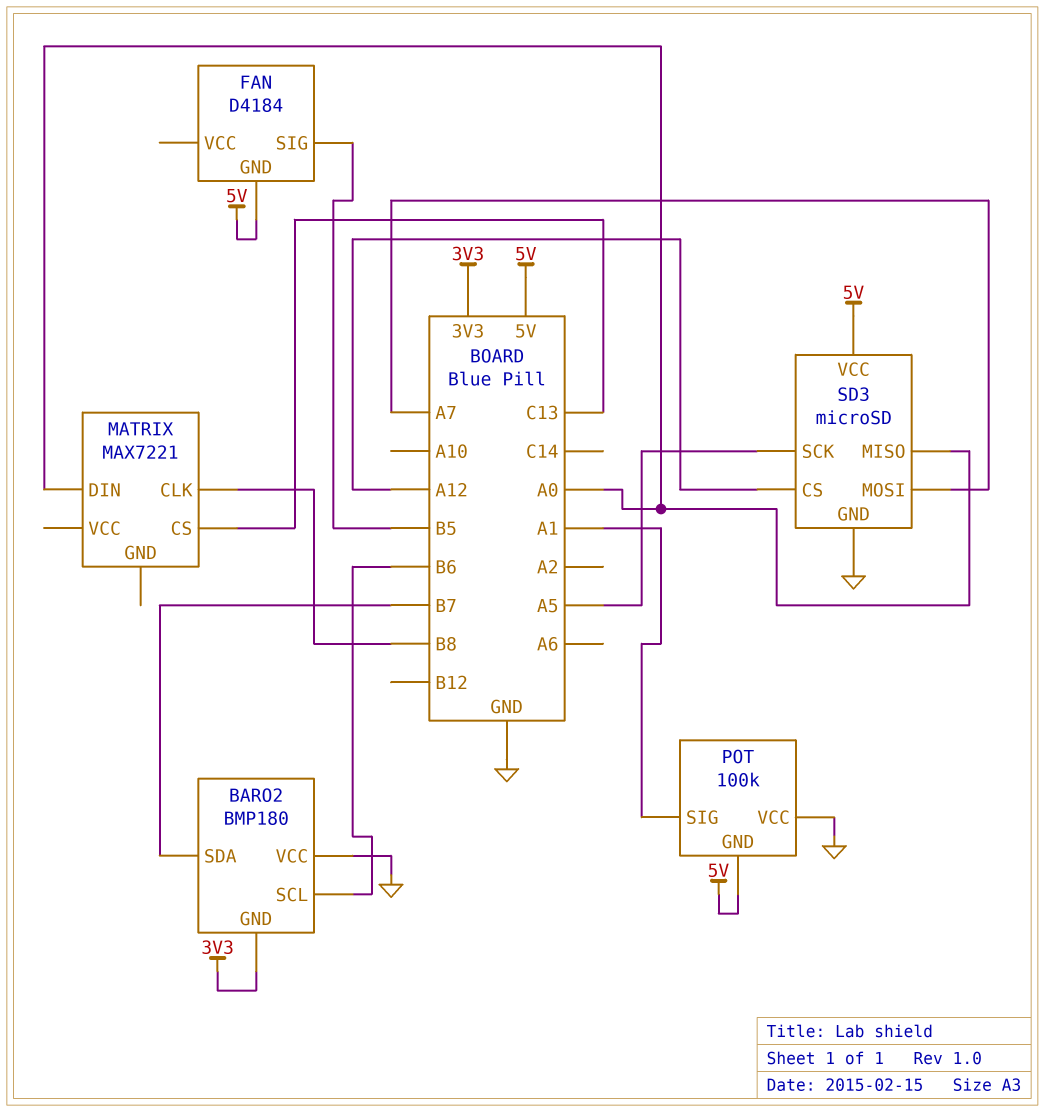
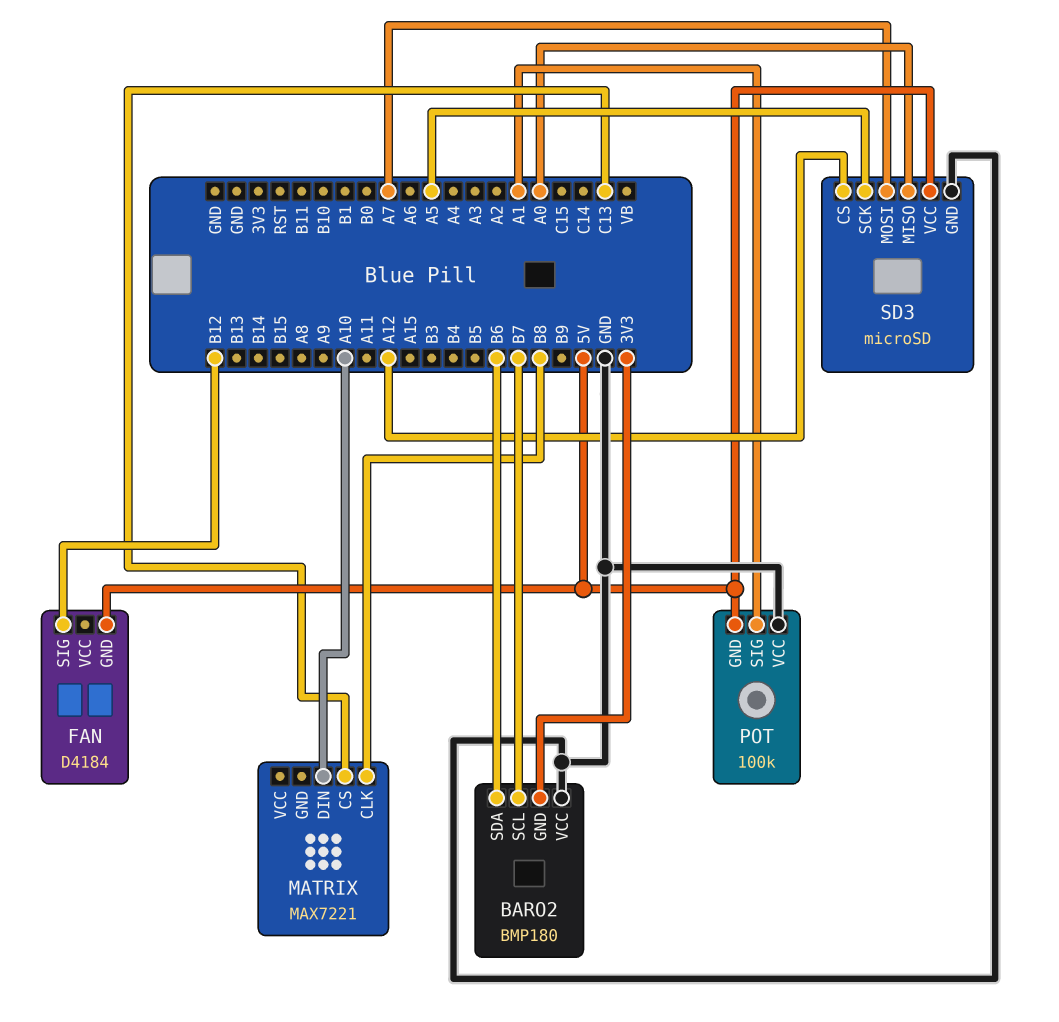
BARO2 pin SCL: B6 -> B7
BARO2 pin SDA: B7 -> B6
FAN pin SIG: B5 -> B12
MATRIX pin DIN: A0 -> A10

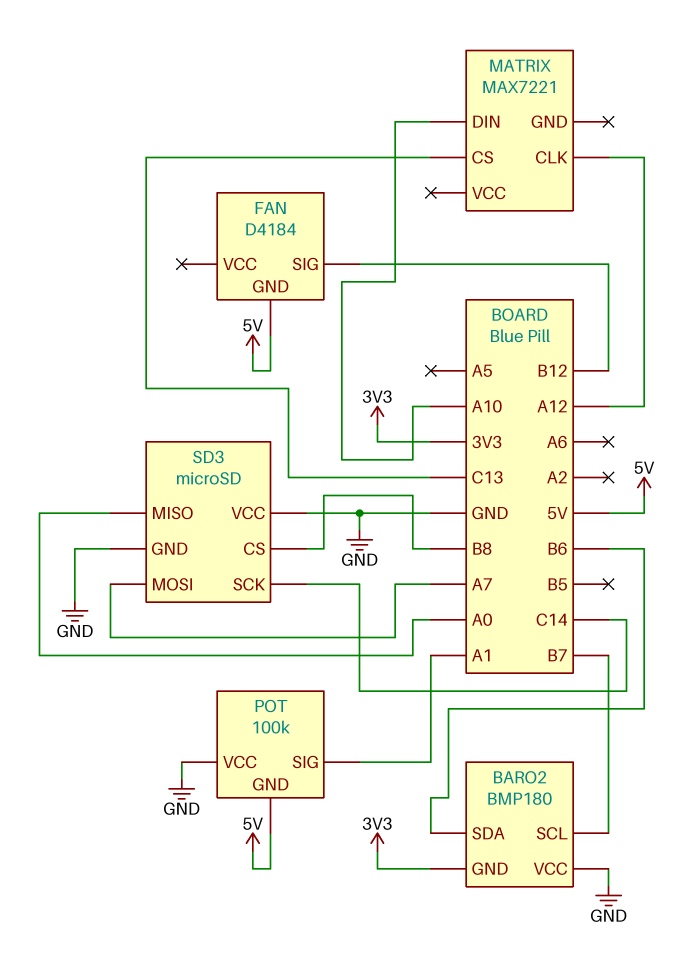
MATRIX pin CLK: B8 -> A12
SD3 pin CS: A12 -> B8
SD3 pin SCK: A5 -> C14
SD3 pin VCC: 5V -> GND

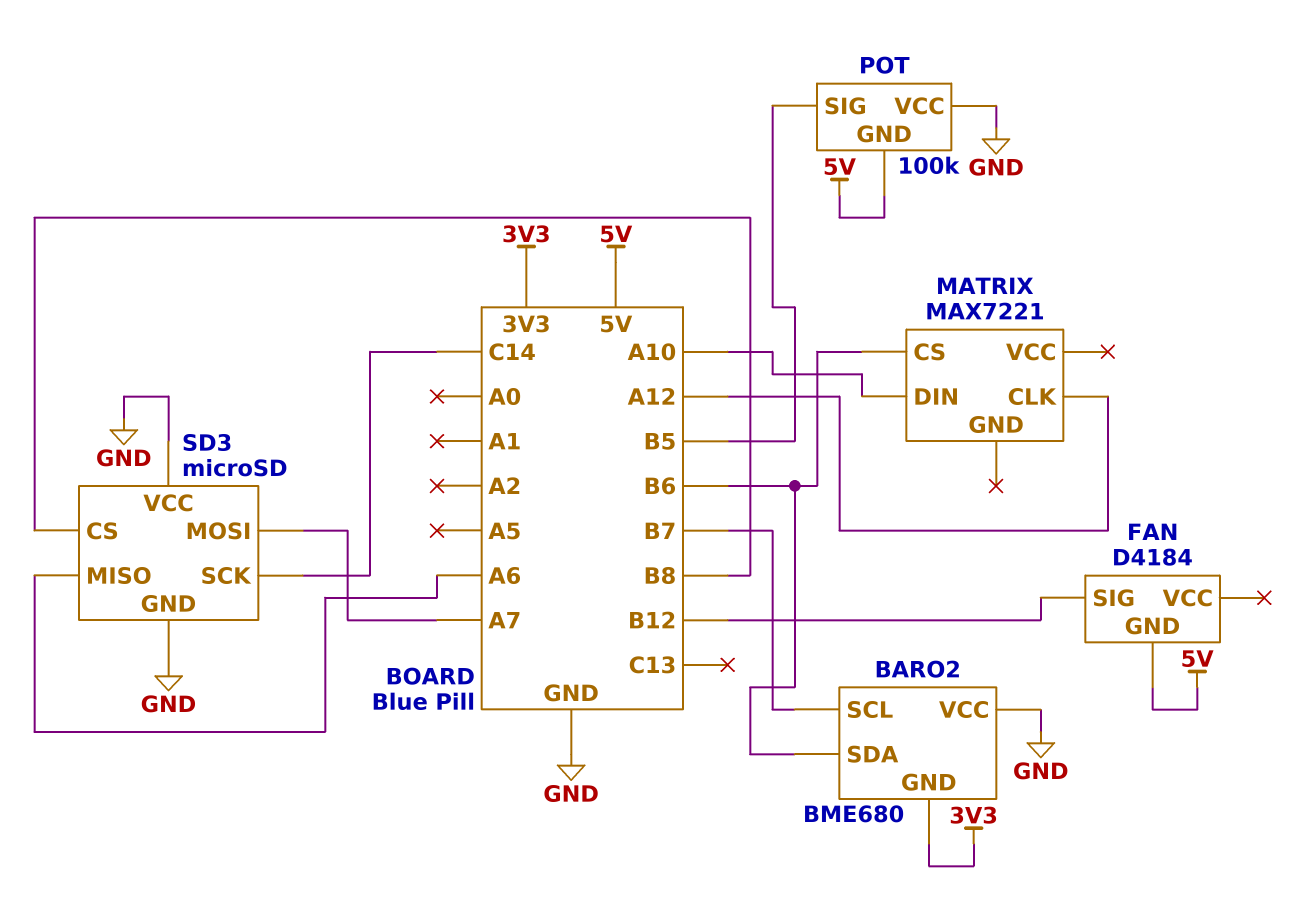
BARO2: BMP180 -> BME680
MATRIX pin CS: C13 -> B6
POT pin SIG: A1 -> B5
SD3 pin MISO: A0 -> A6

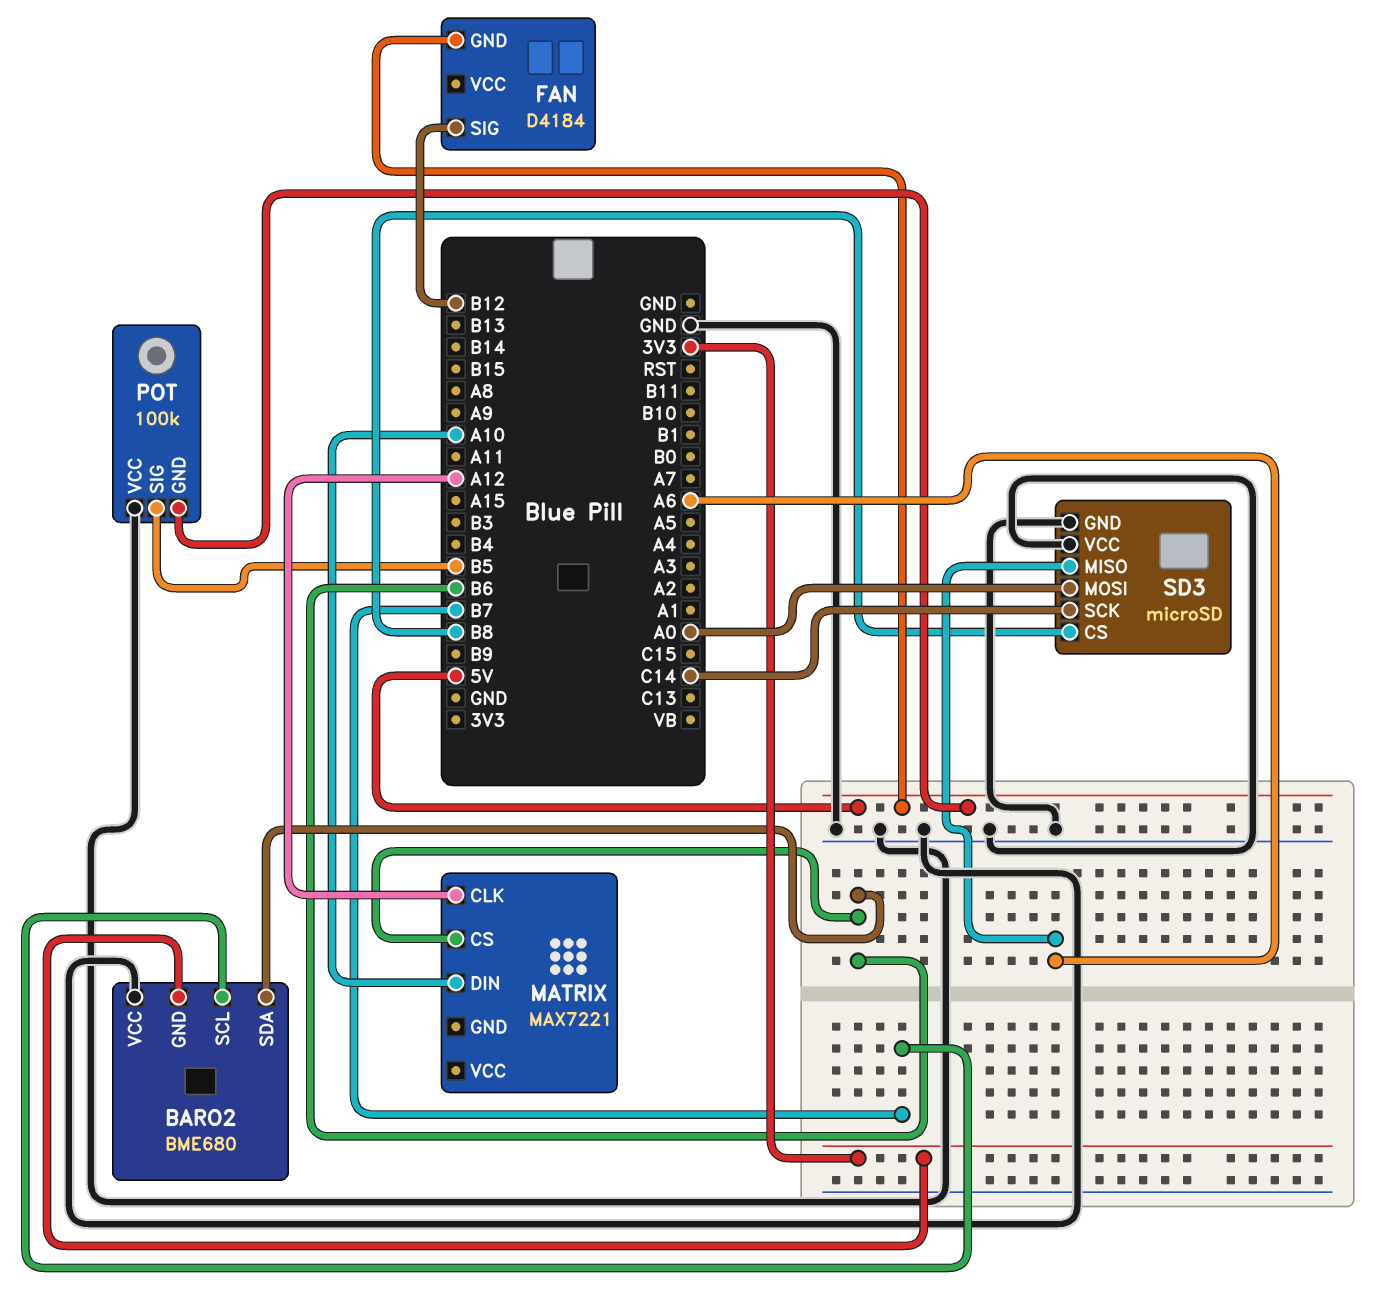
SD3 pin MOSI: A7 -> A0

